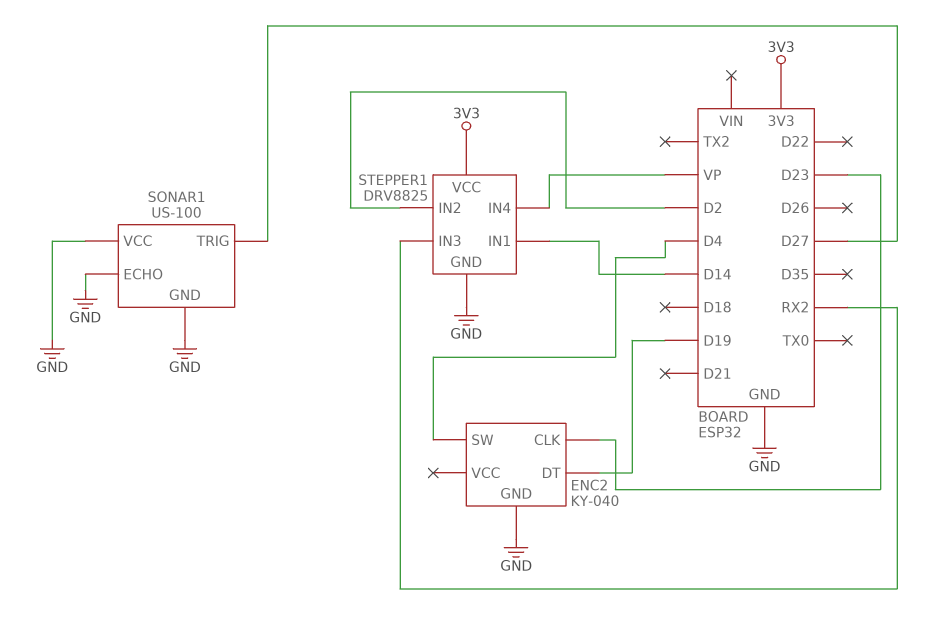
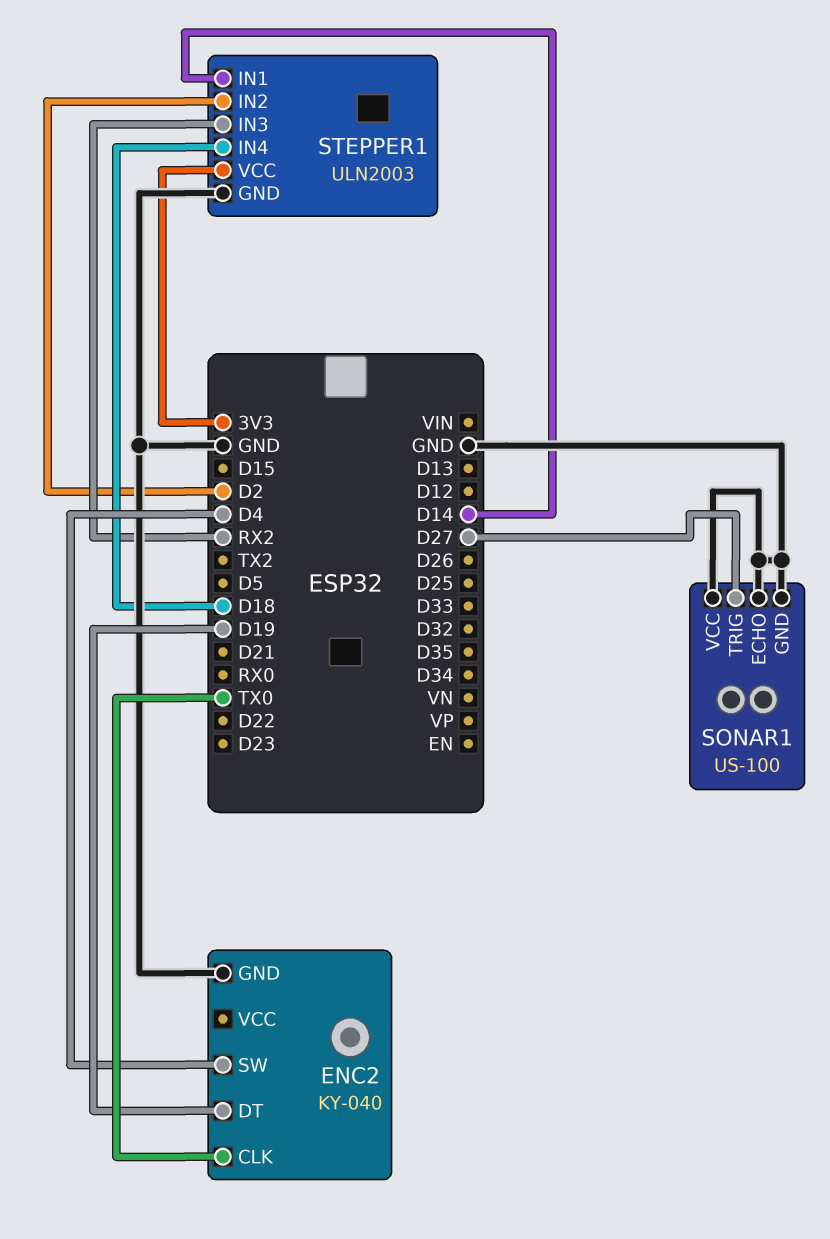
ENC2 pin CLK: D23 -> TX0
STEPPER1: DRV8825 -> ULN2003
STEPPER1 pin IN4: VP -> D18

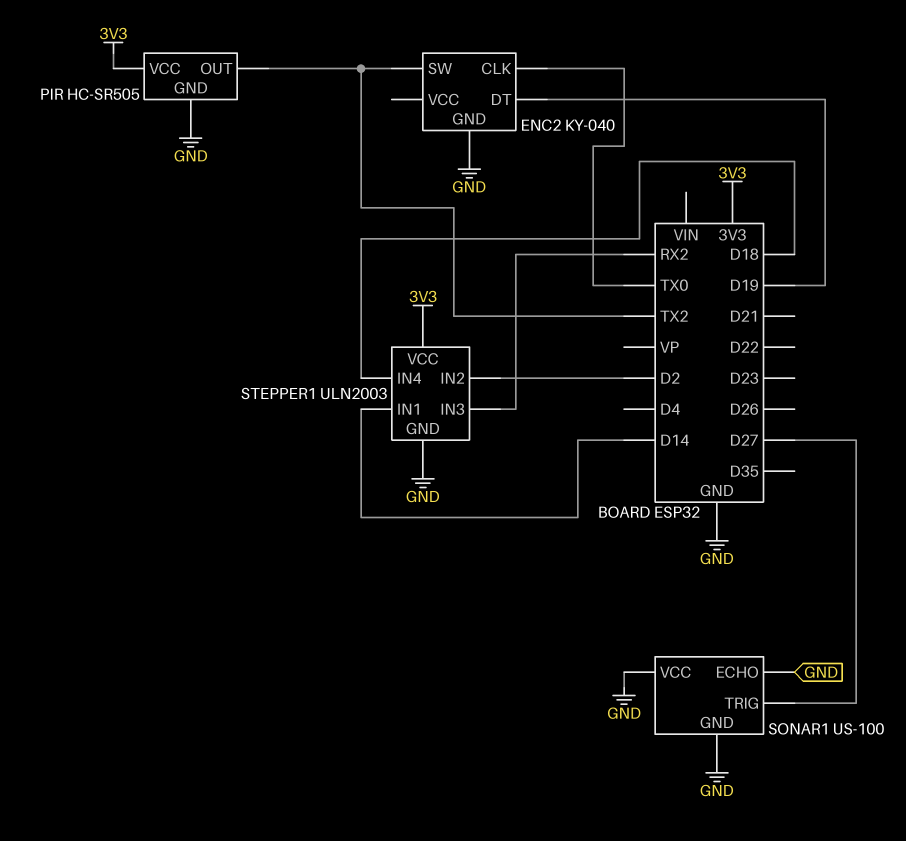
ENC2 pin SW: D4 -> TX2
PIR: none -> HC-SR505
PIR pin GND: none -> GND
PIR pin OUT: none -> TX2
PIR pin VCC: none -> 3V3

